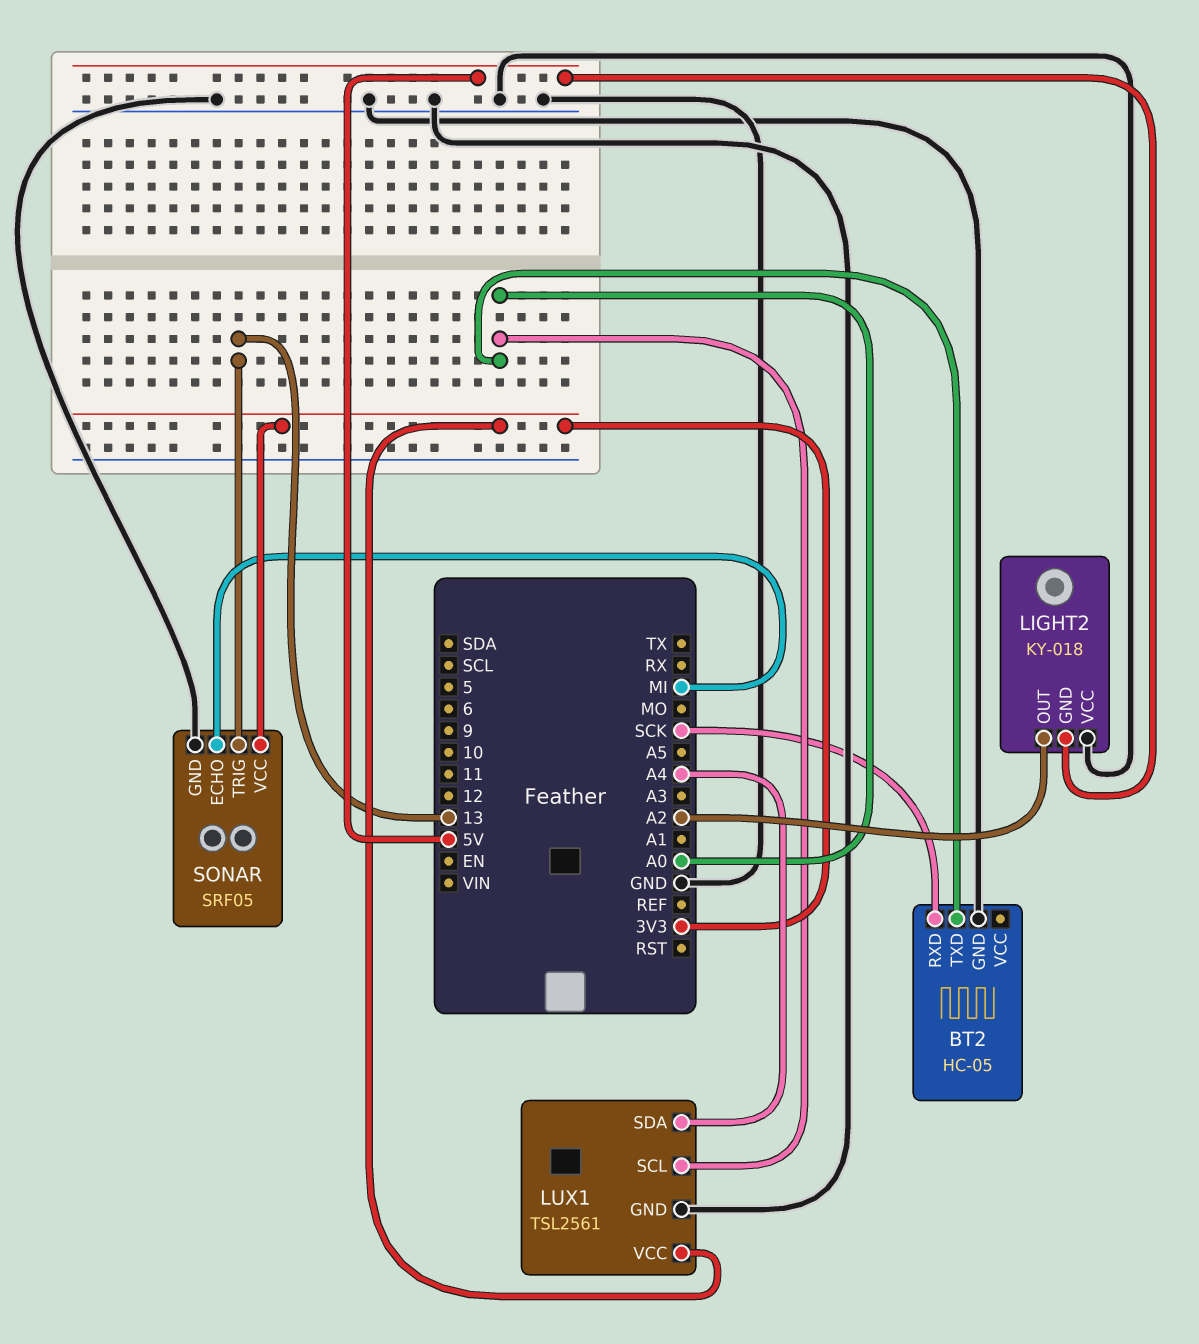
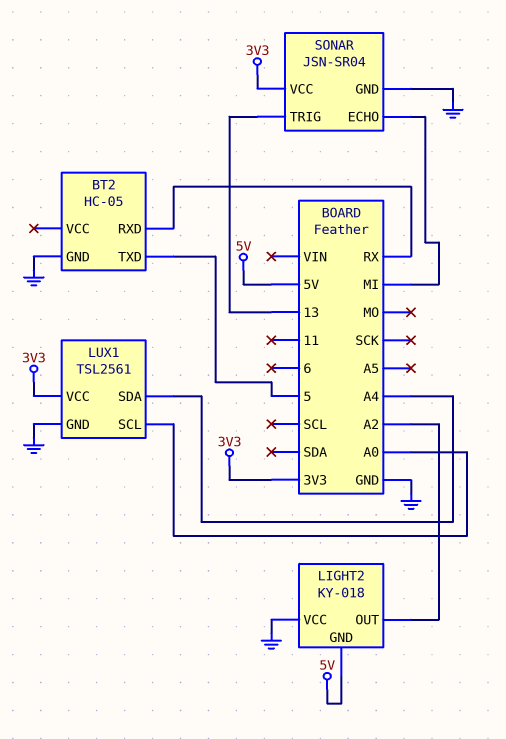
BT2 pin RXD: SCK -> RX
BT2 pin TXD: A0 -> 5
SONAR: SRF05 -> JSN-SR04

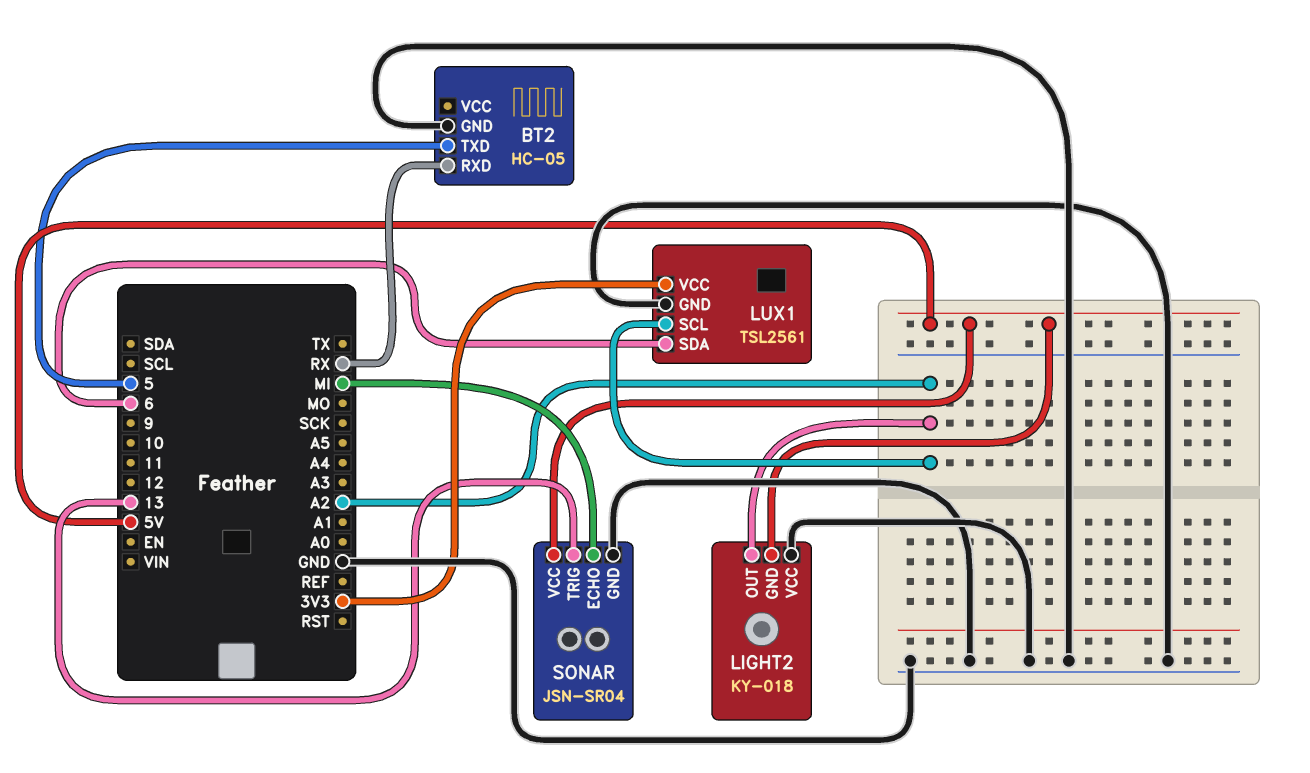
LUX1 pin SCL: A0 -> A2
LUX1 pin SDA: A4 -> 6
SONAR pin VCC: 3V3 -> 5V

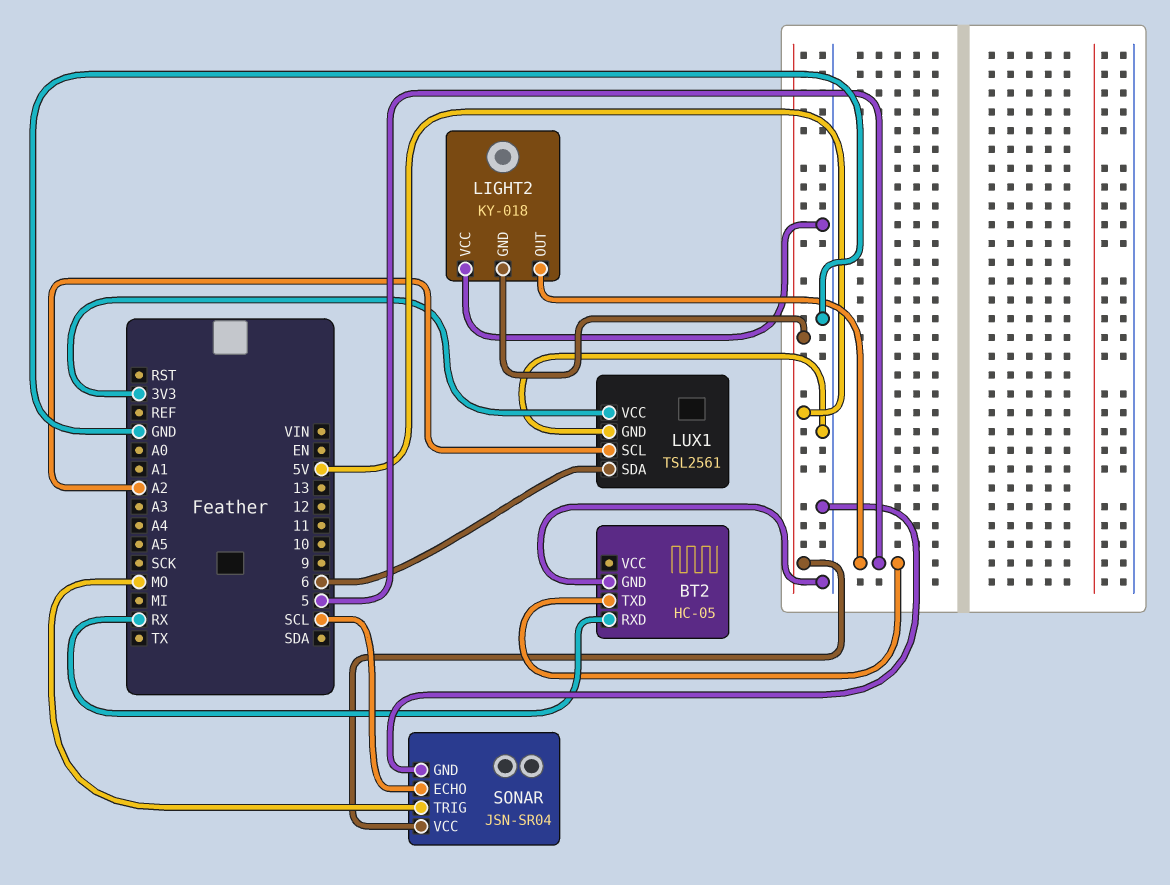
LIGHT2 pin OUT: A2 -> 5
SONAR pin ECHO: MI -> SCL
SONAR pin TRIG: 13 -> MO

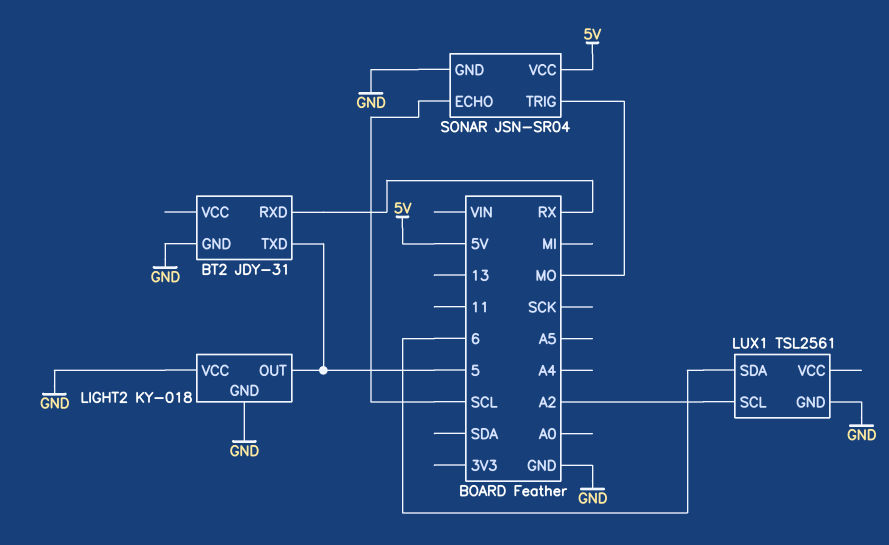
BT2: HC-05 -> JDY-31
LIGHT2 pin GND: 5V -> GND
LUX1 pin VCC: 3V3 -> none

